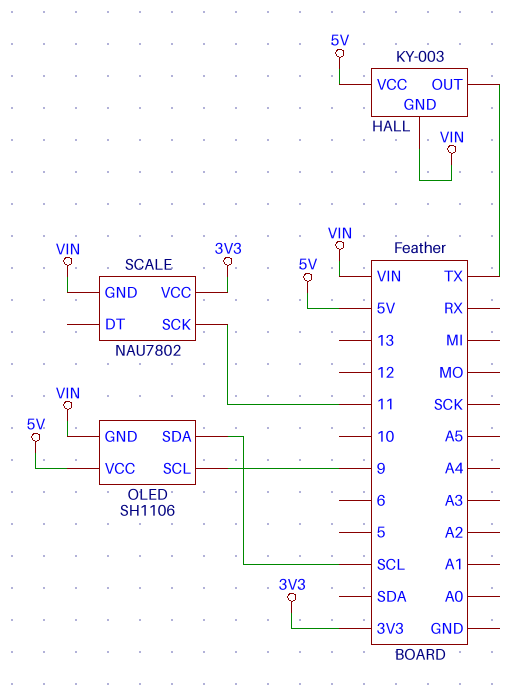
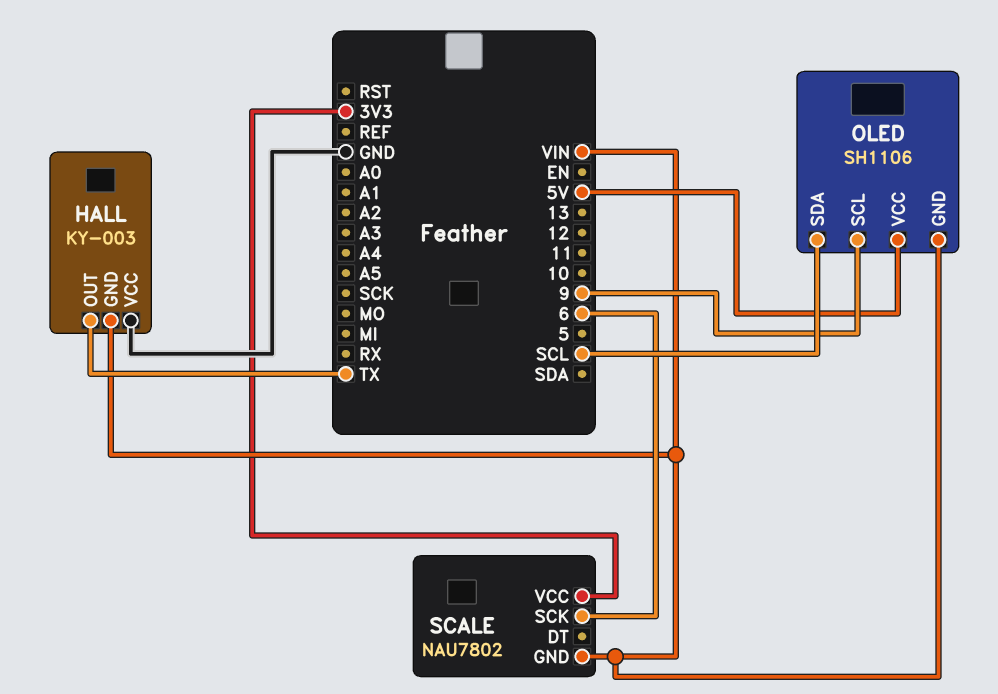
HALL pin VCC: 5V -> GND
SCALE pin SCK: 11 -> 6

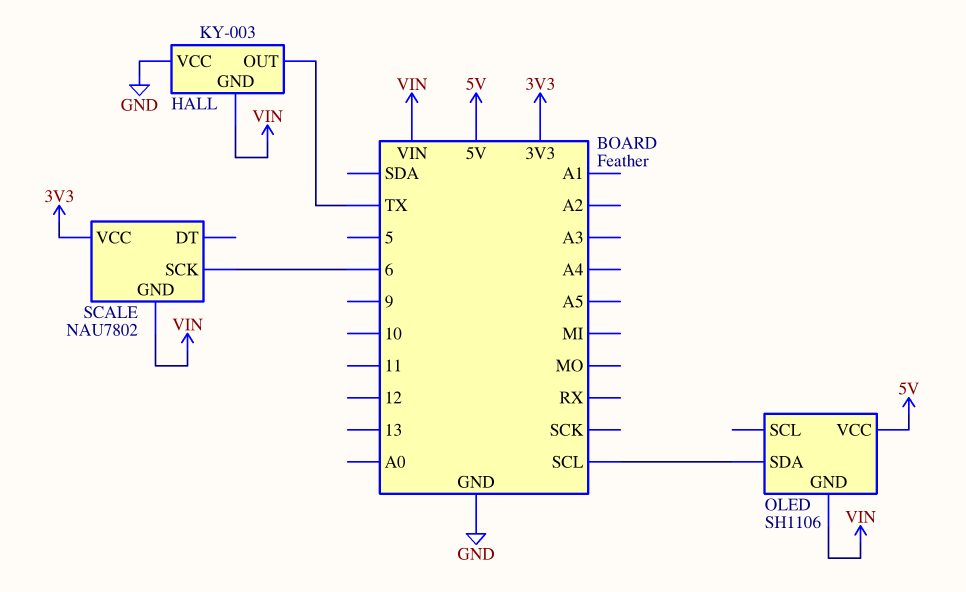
OLED pin SCL: 9 -> none

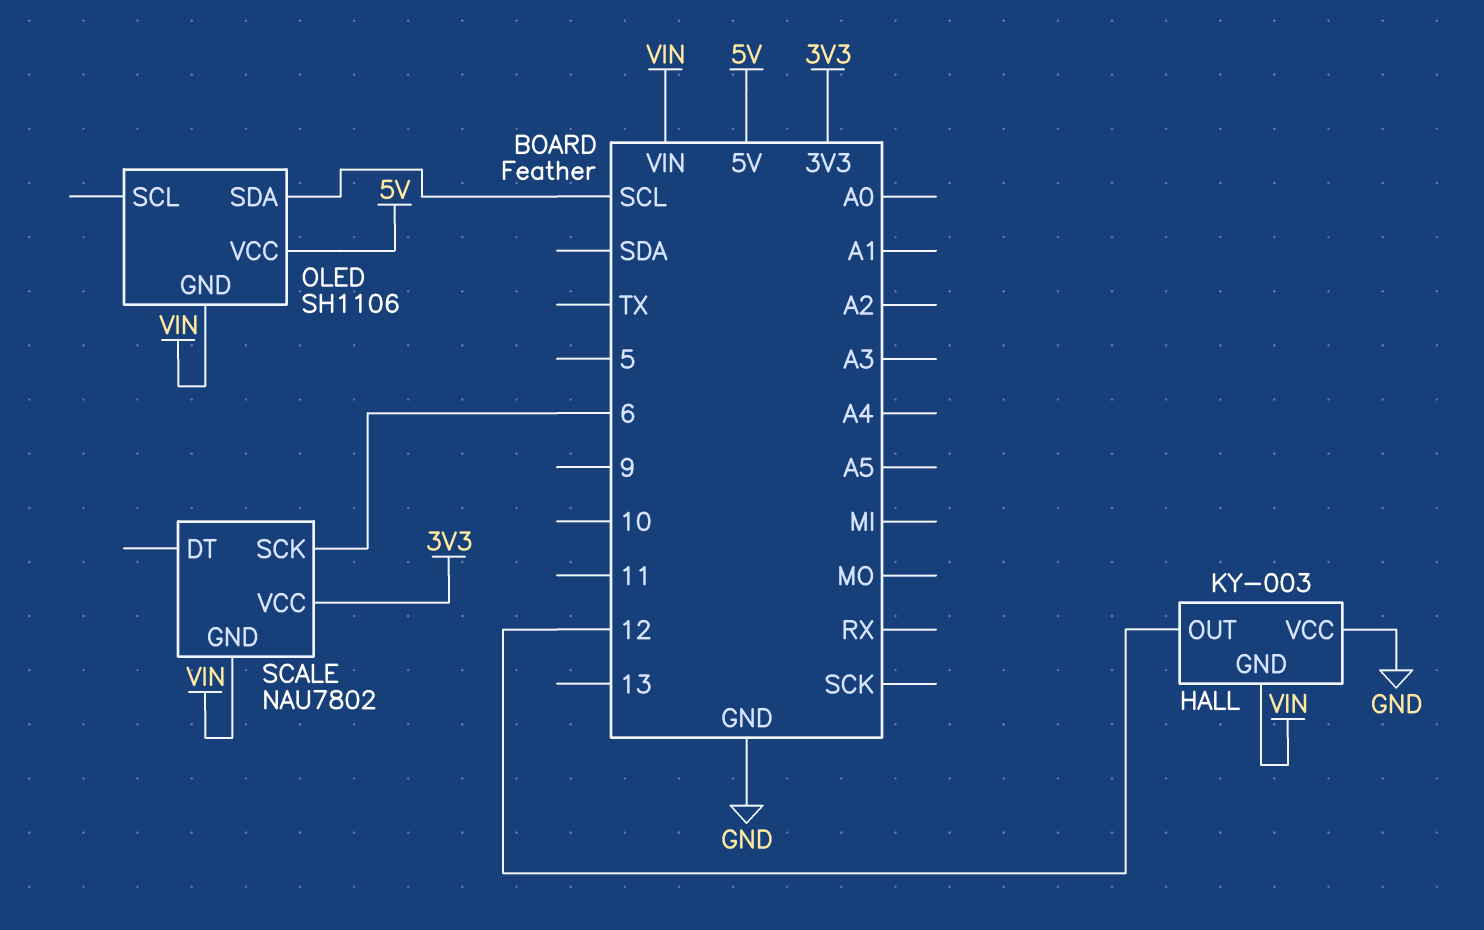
HALL pin OUT: TX -> 12

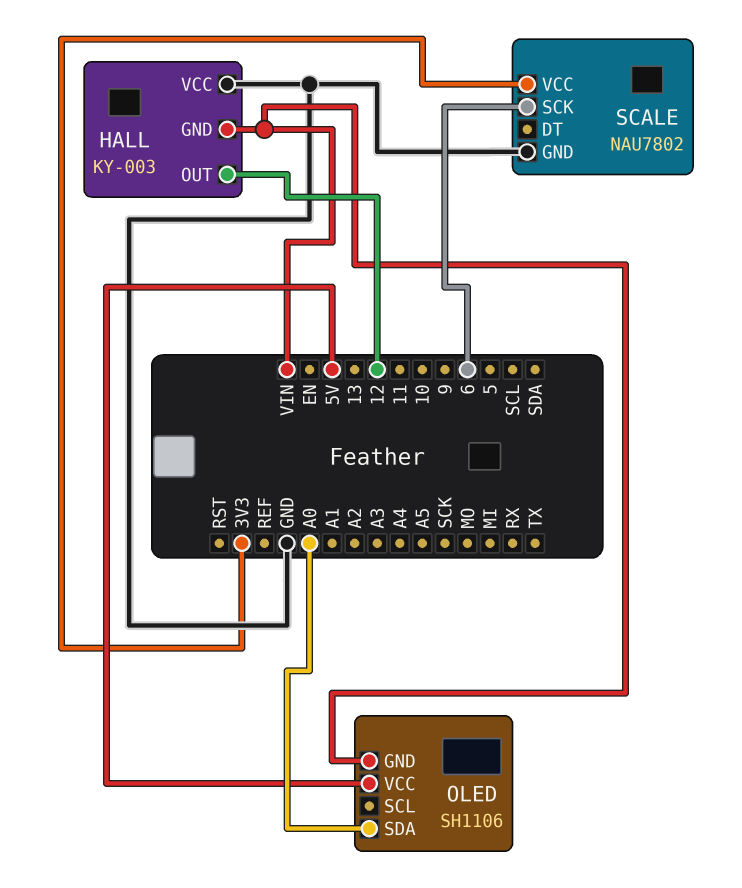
OLED pin SDA: SCL -> A0
SCALE pin GND: VIN -> GND

